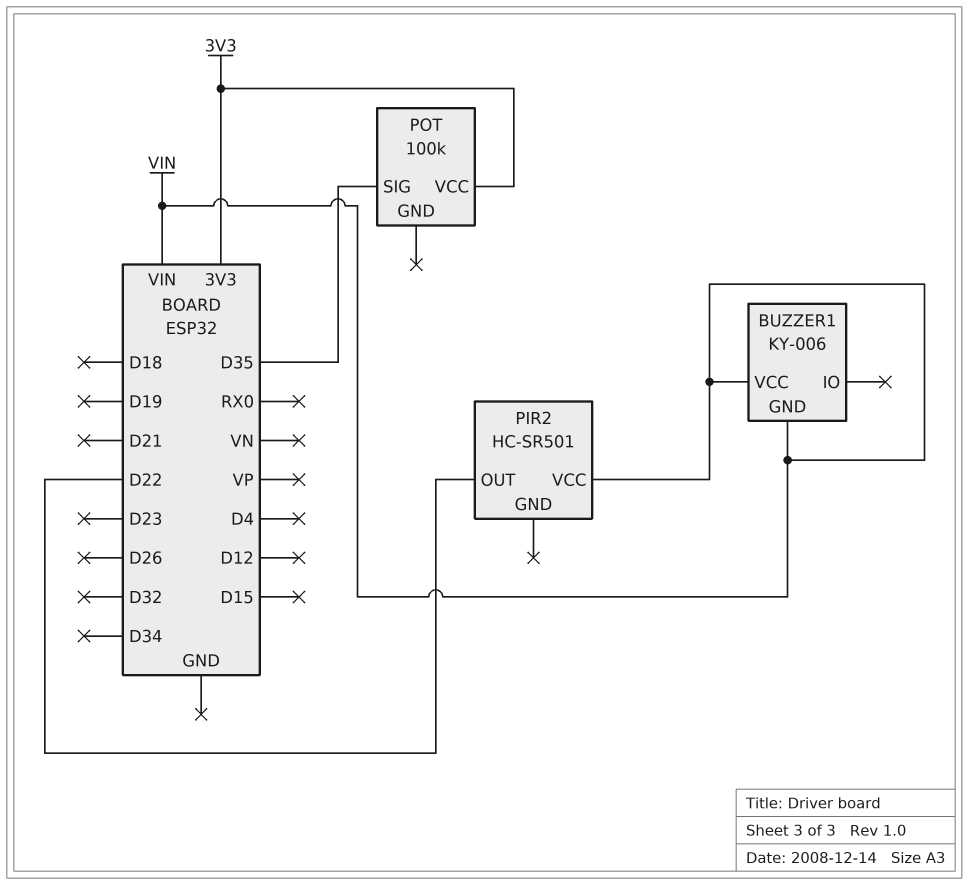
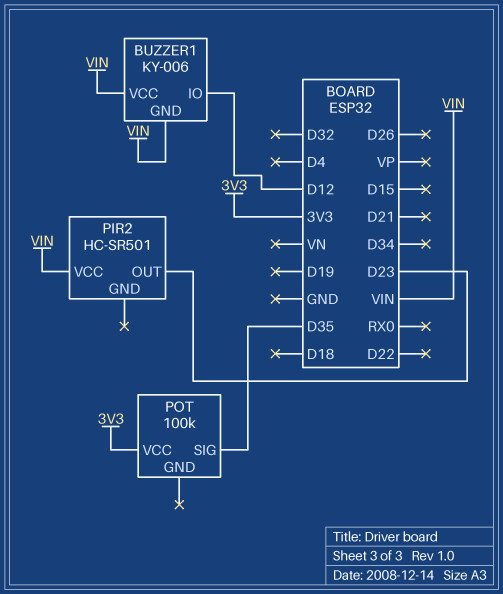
BUZZER1 pin IO: none -> D12
PIR2 pin OUT: D22 -> D23

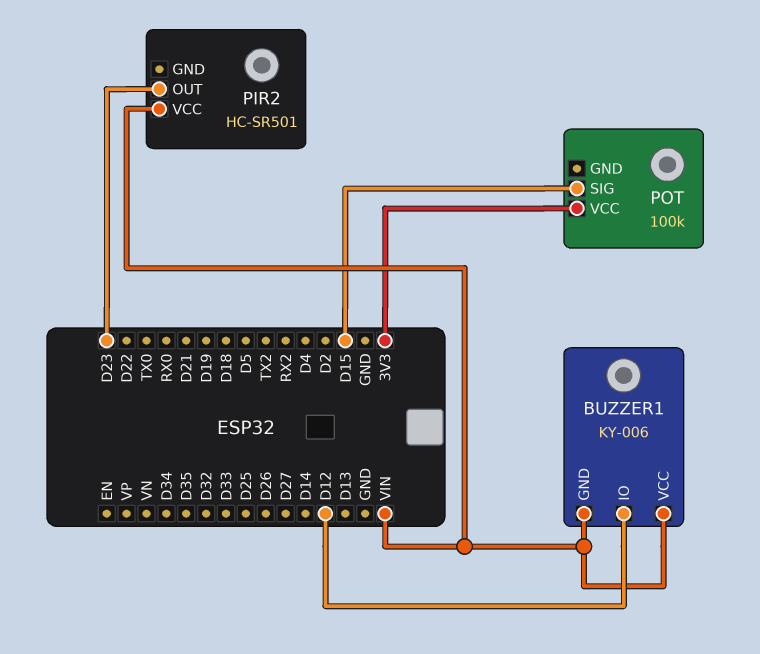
POT pin SIG: D35 -> D15

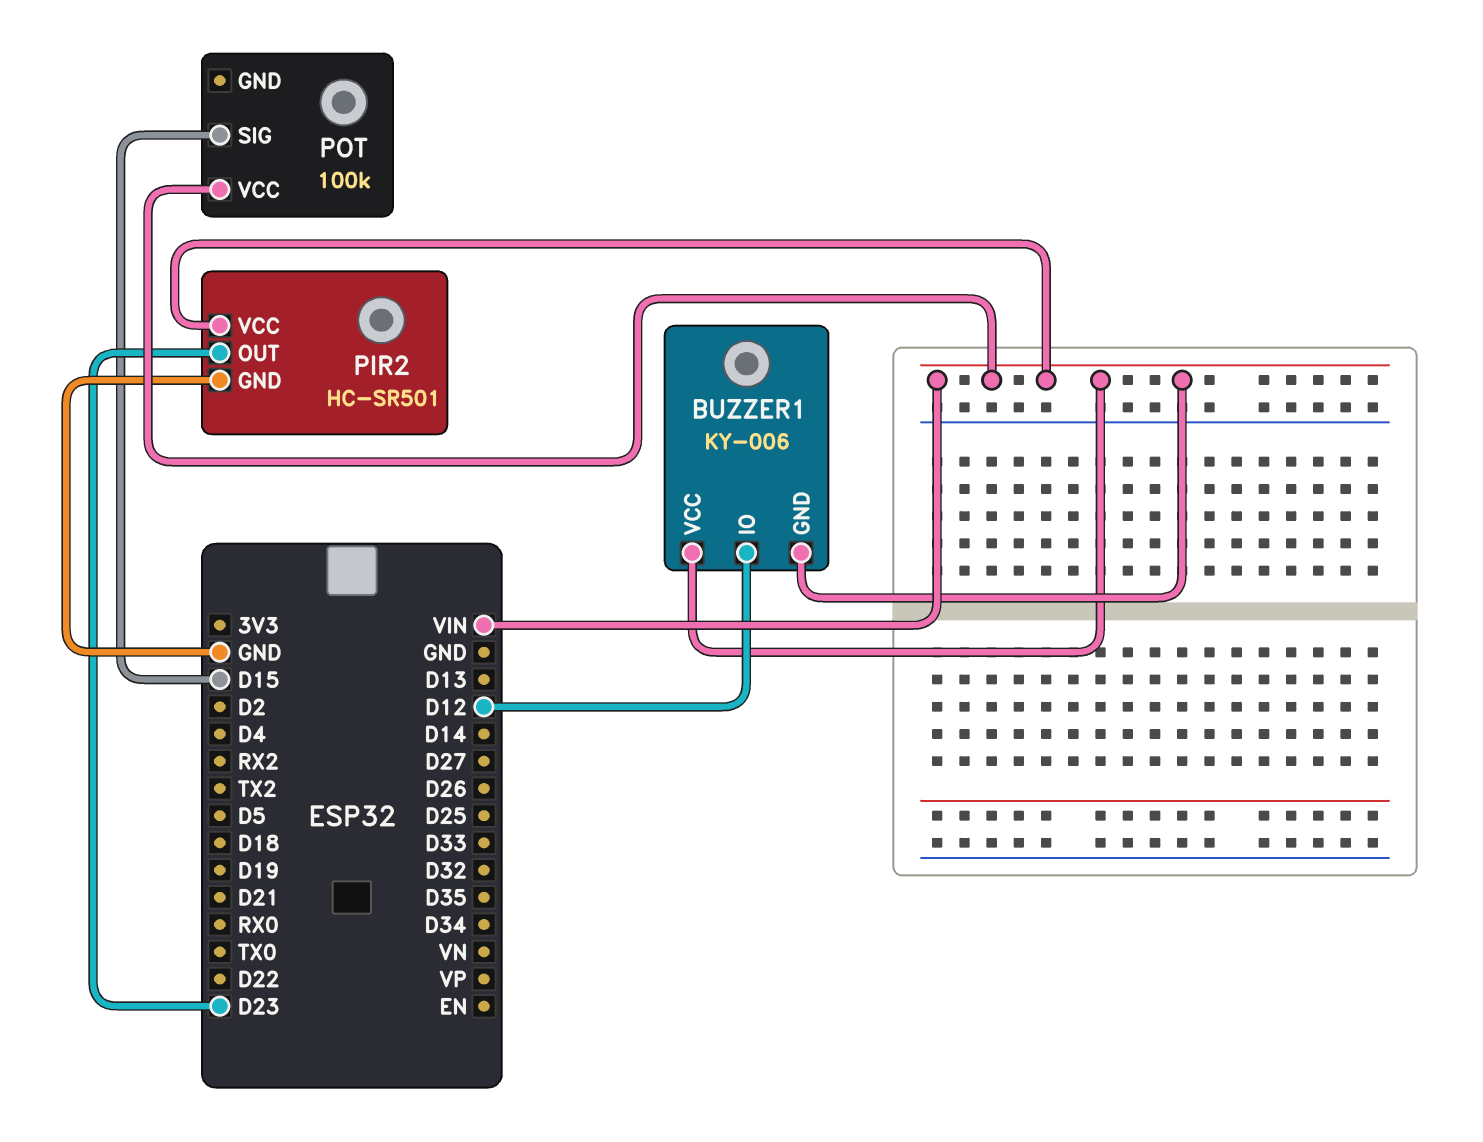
PIR2 pin GND: none -> GND
POT pin VCC: 3V3 -> VIN

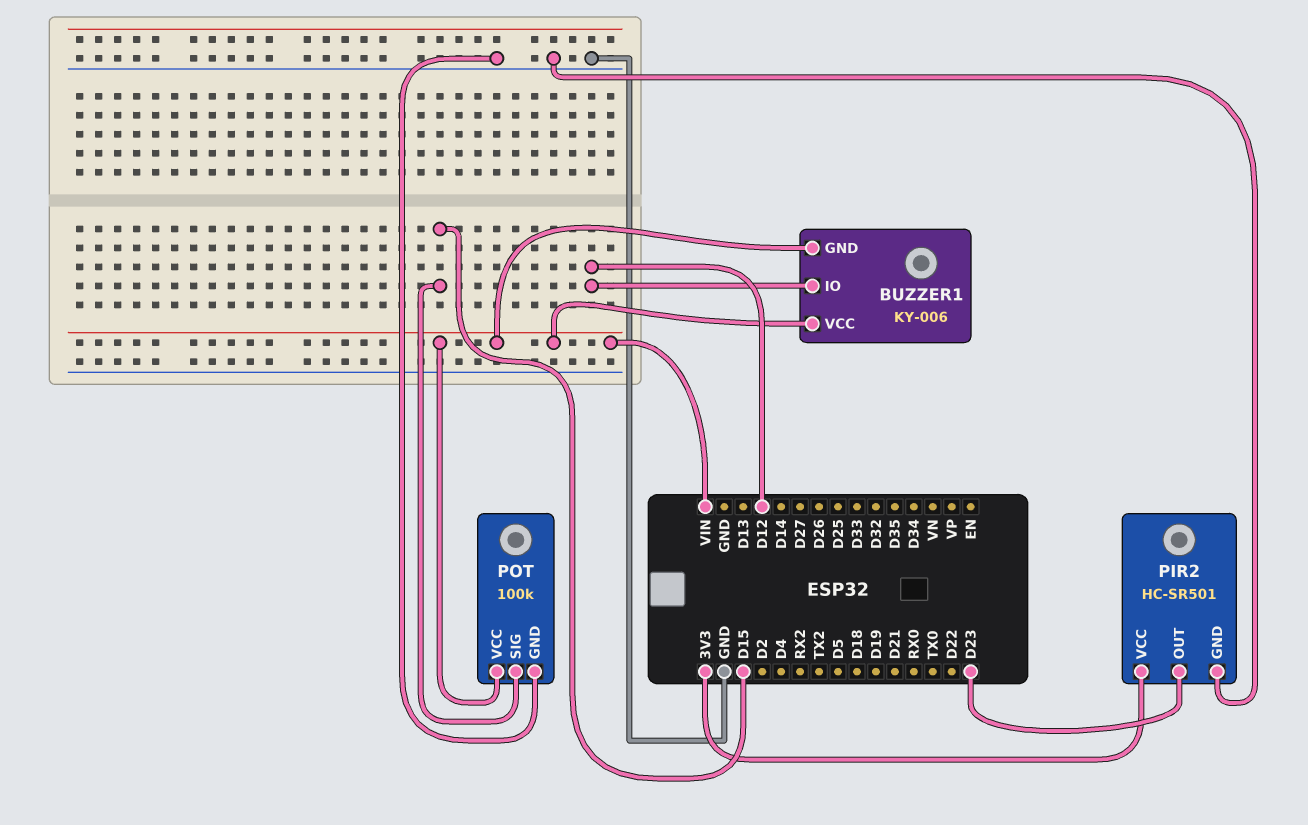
PIR2 pin VCC: VIN -> 3V3
POT pin GND: none -> GND

